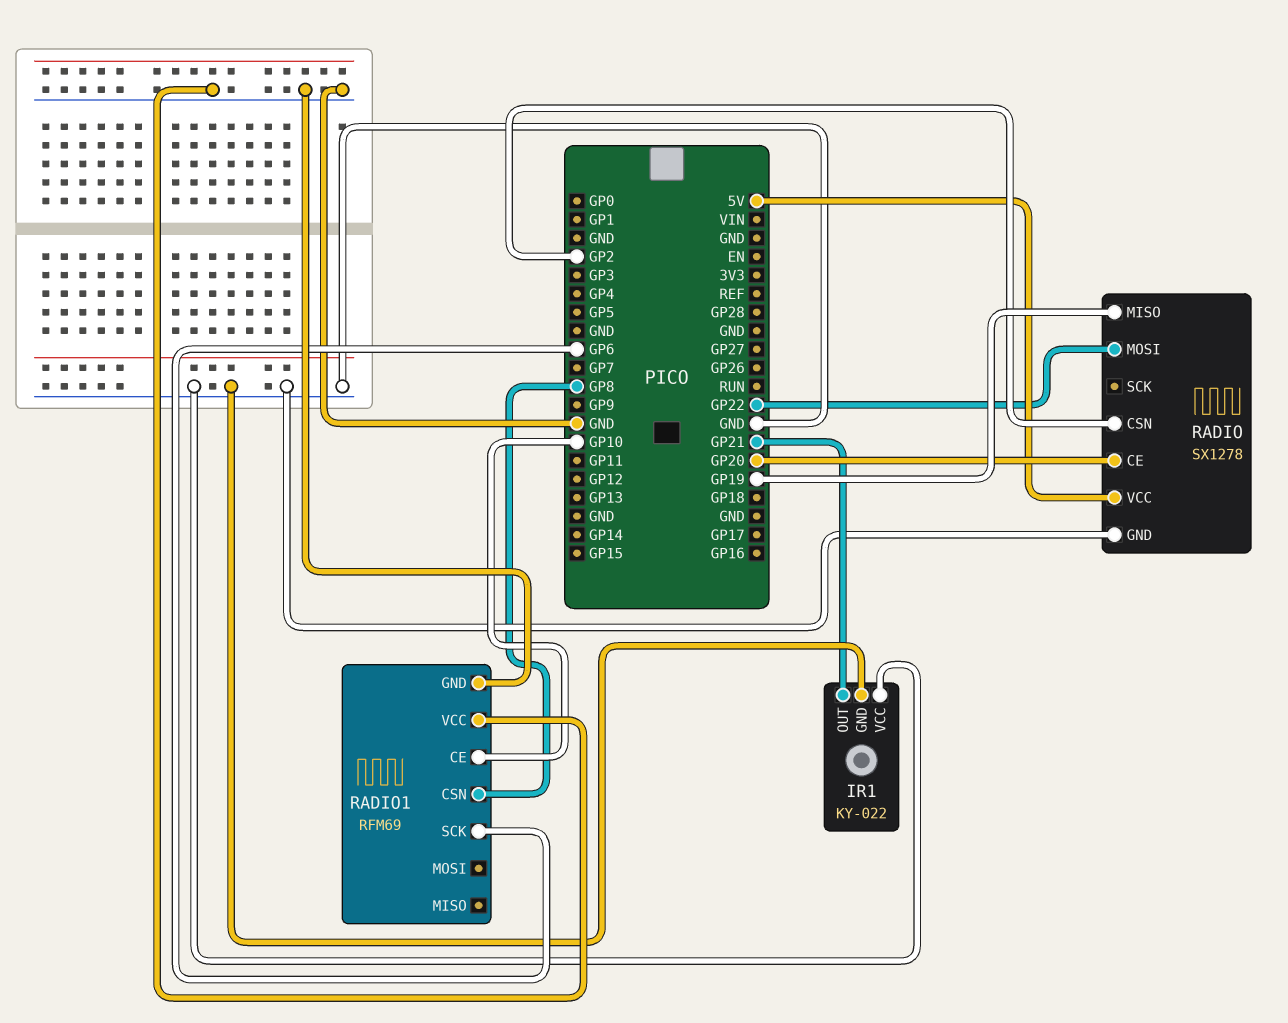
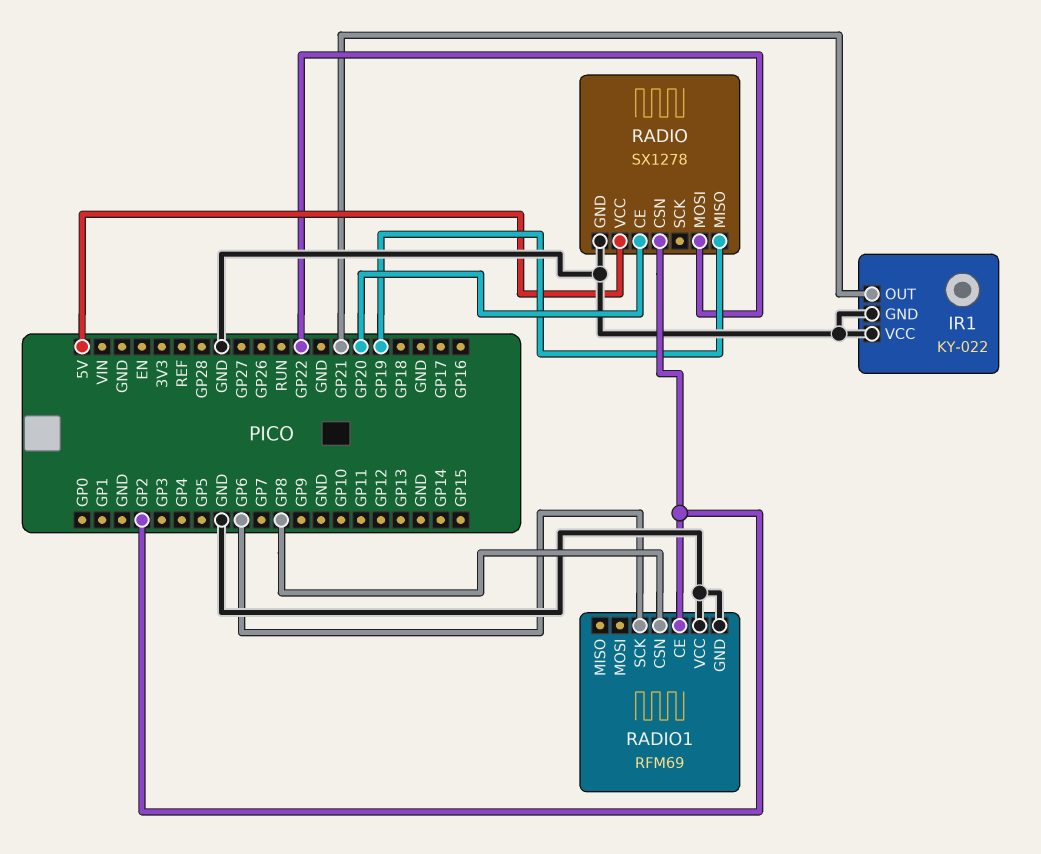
RADIO1 pin CE: GP10 -> GP2

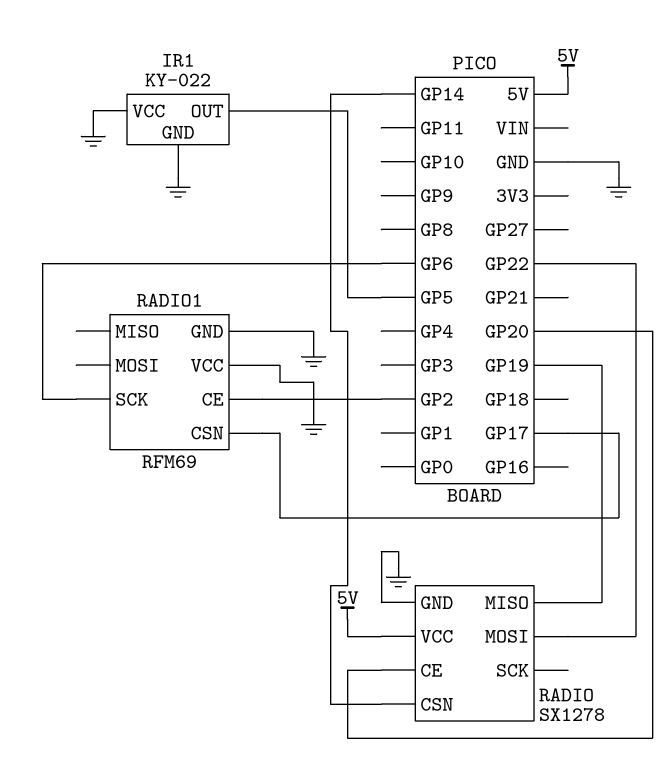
IR1 pin OUT: GP21 -> GP5
RADIO pin CSN: GP2 -> GP14
RADIO1 pin CSN: GP8 -> GP17

